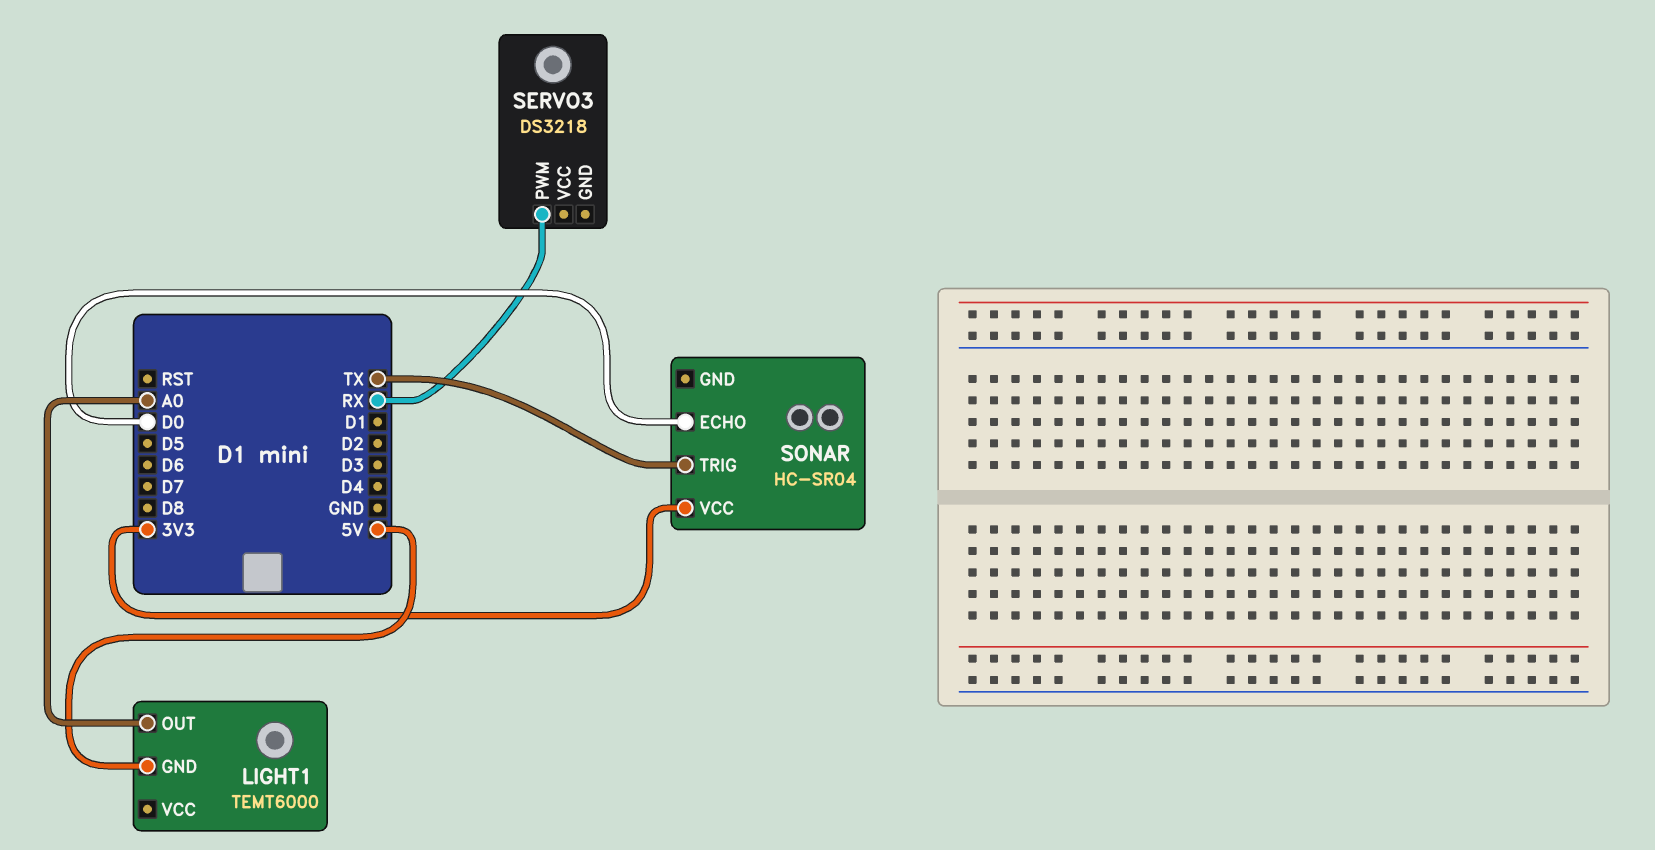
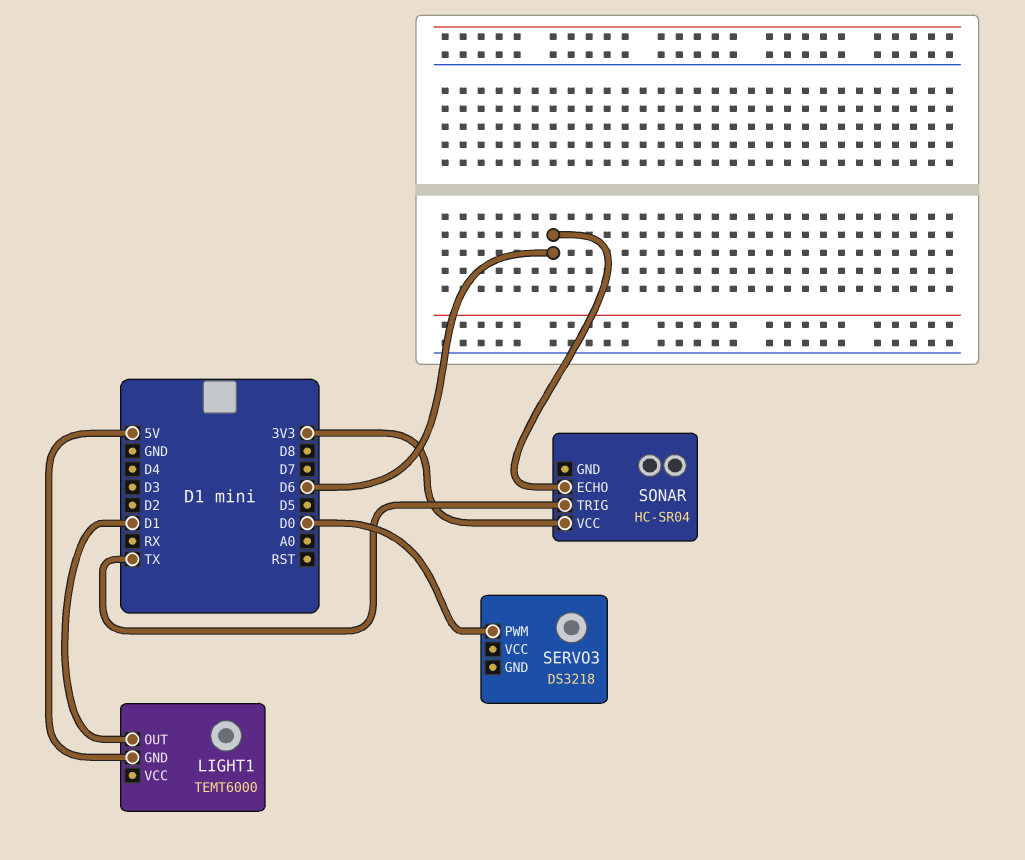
LIGHT1 pin OUT: A0 -> D1
SERVO3 pin PWM: RX -> D0
SONAR pin ECHO: D0 -> D6

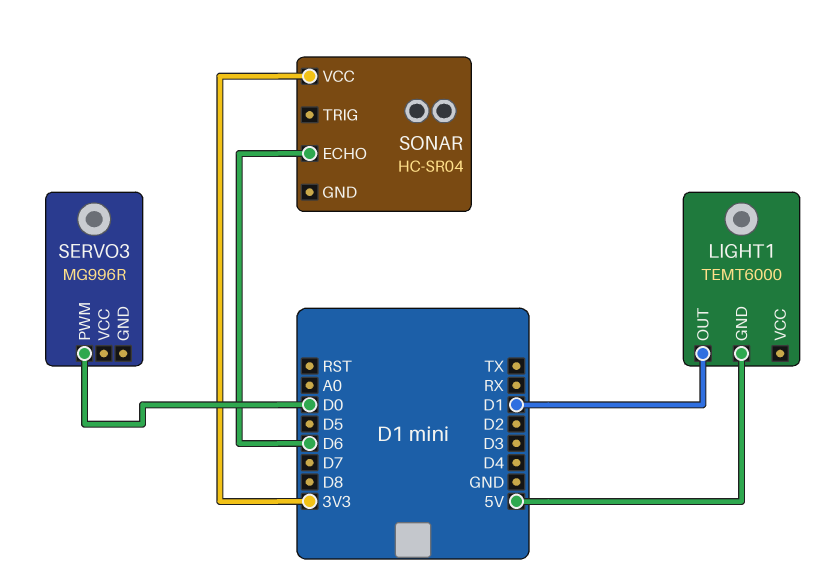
SERVO3: DS3218 -> MG996R
SONAR pin TRIG: TX -> none

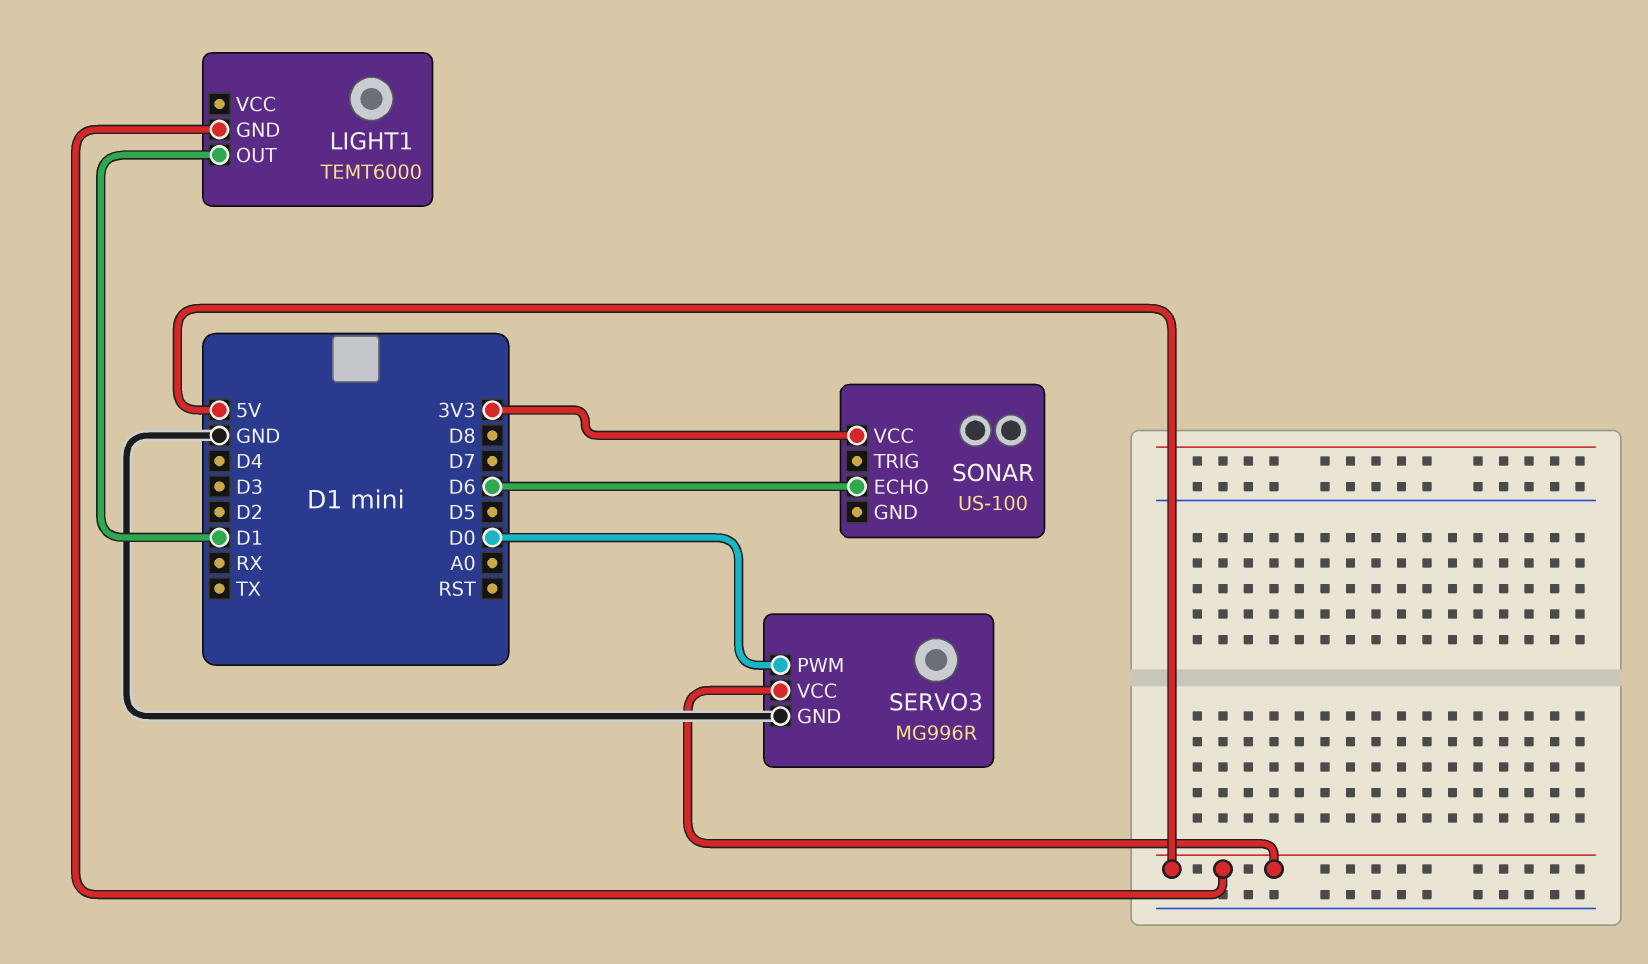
SERVO3 pin GND: none -> GND
SERVO3 pin VCC: none -> 5V
SONAR: HC-SR04 -> US-100

